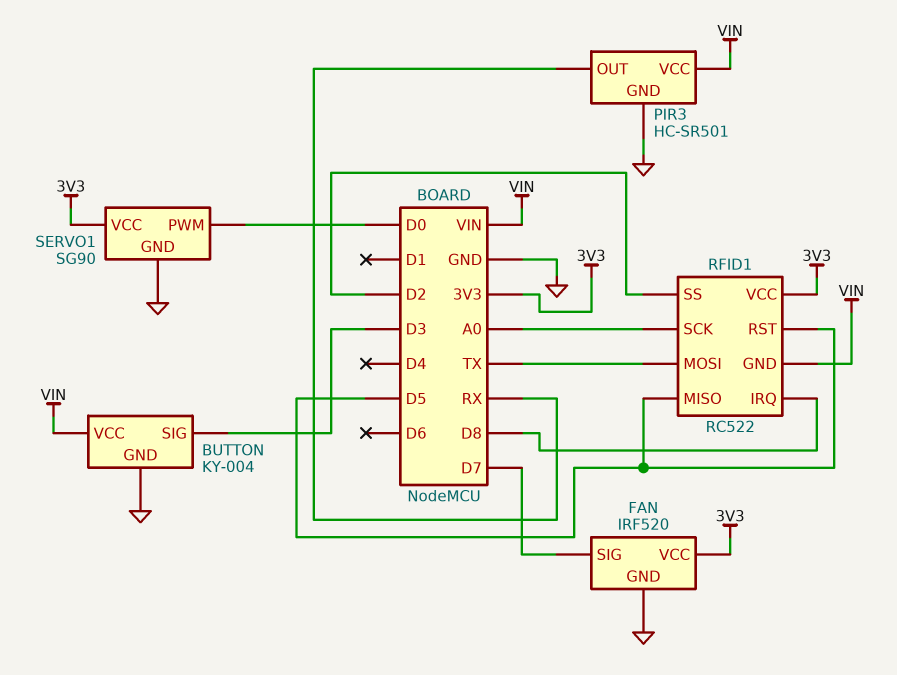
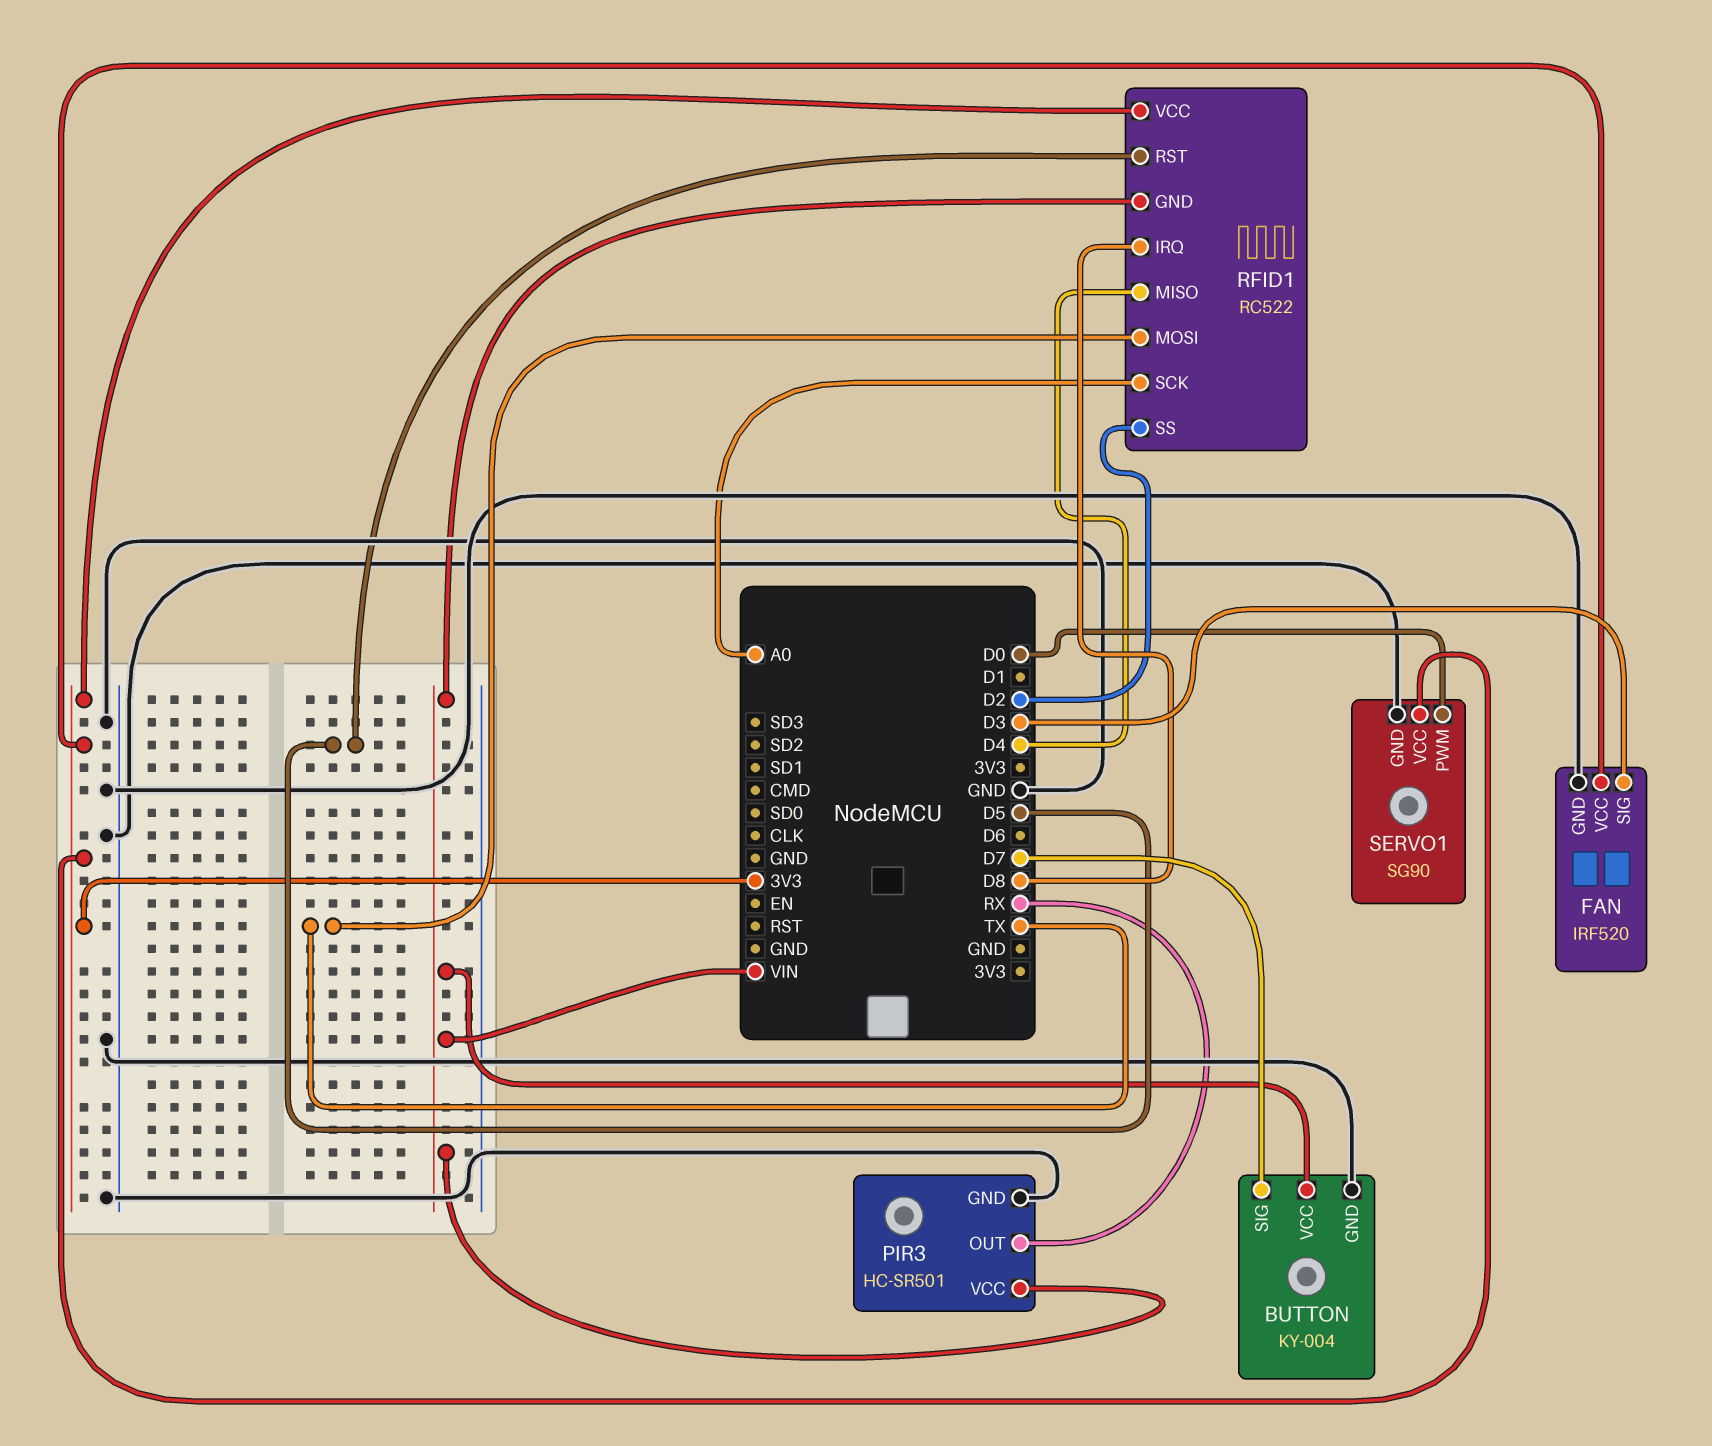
BUTTON pin SIG: D3 -> D7
FAN pin SIG: D7 -> D3
RFID1 pin MISO: D5 -> D4

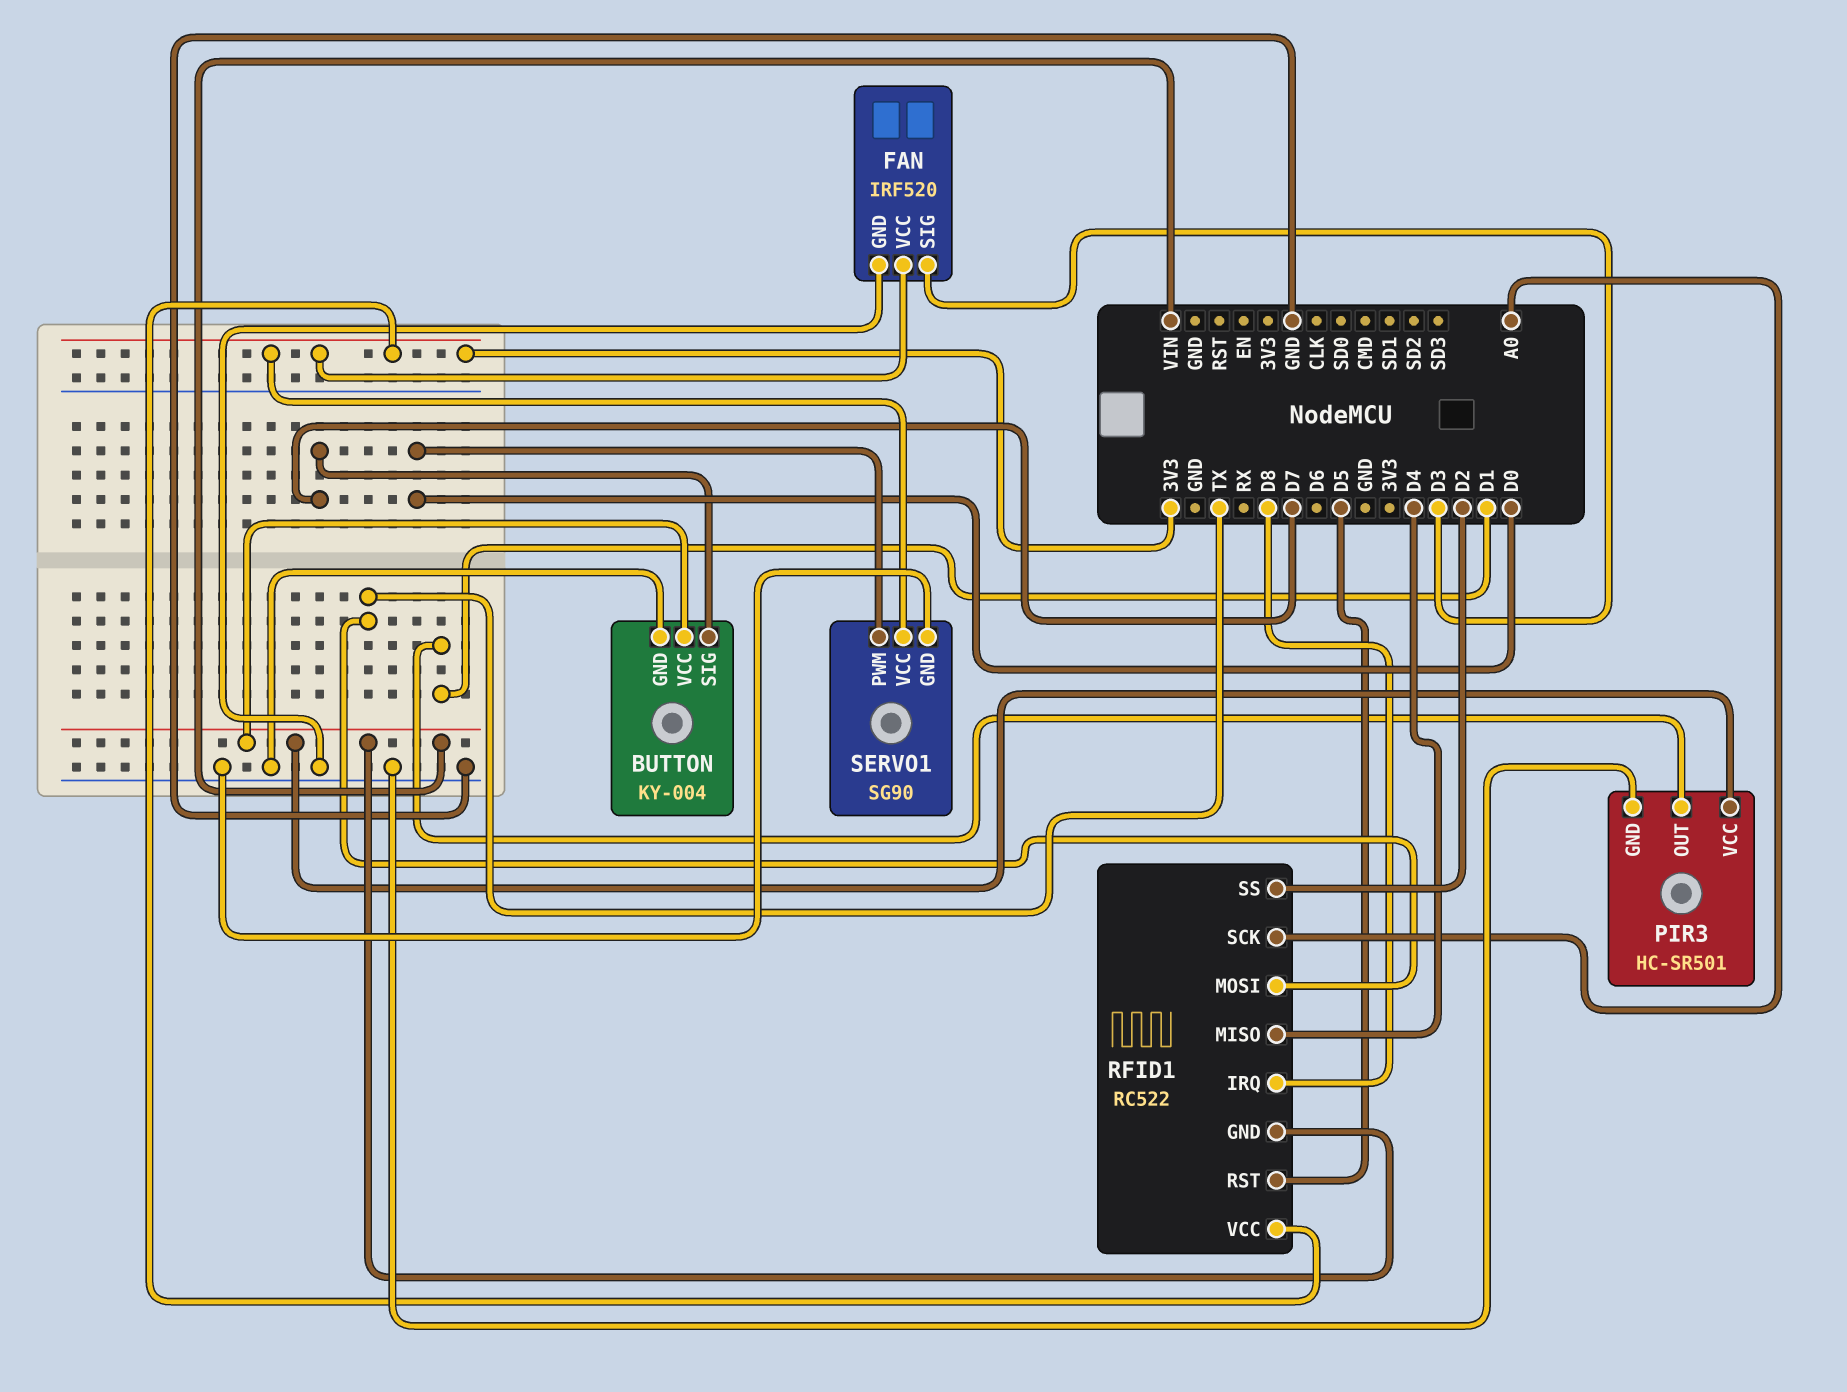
PIR3 pin OUT: RX -> D1

